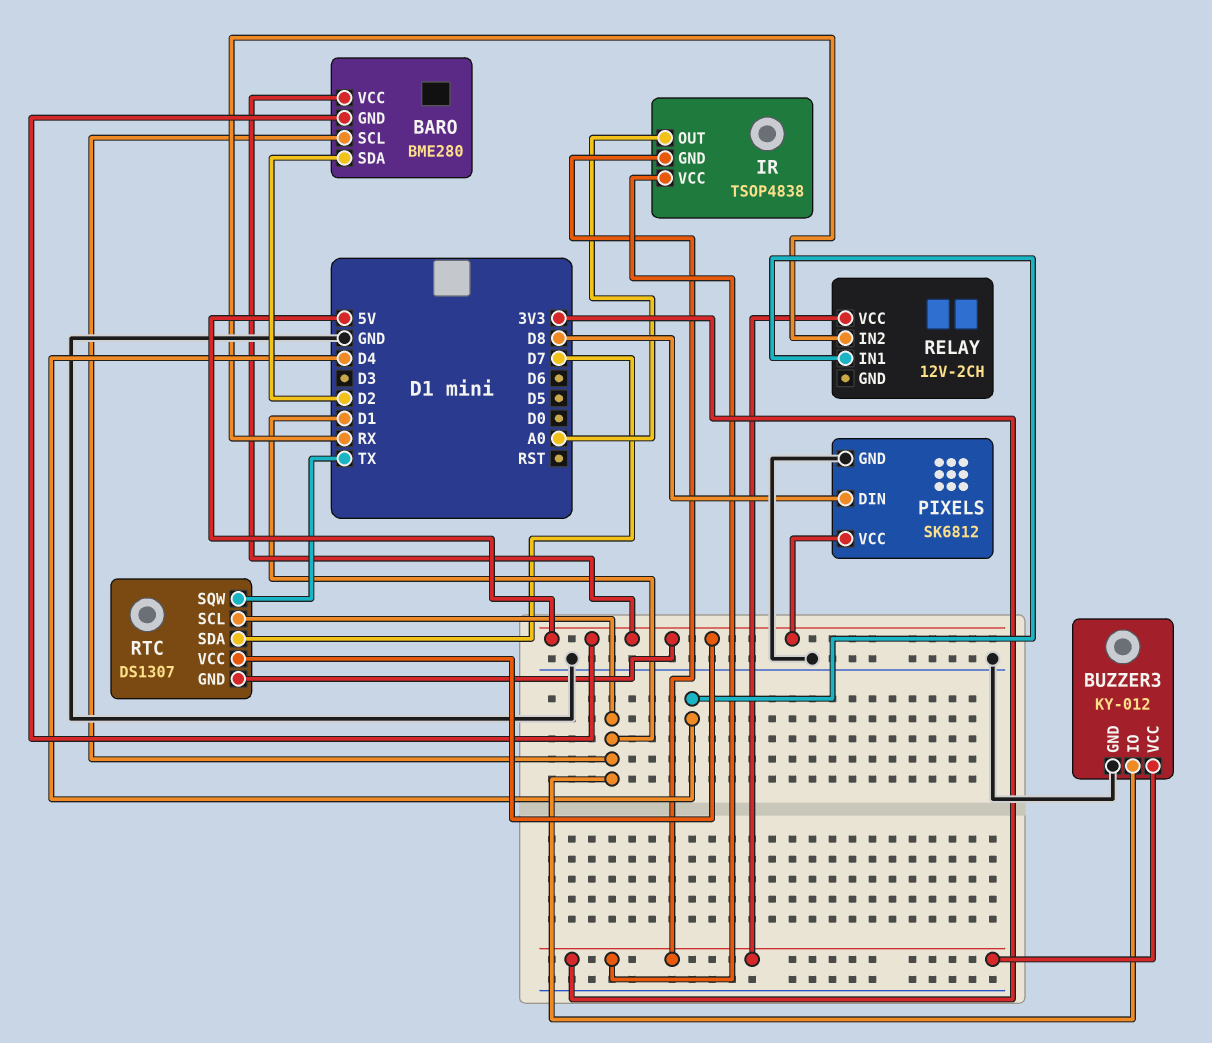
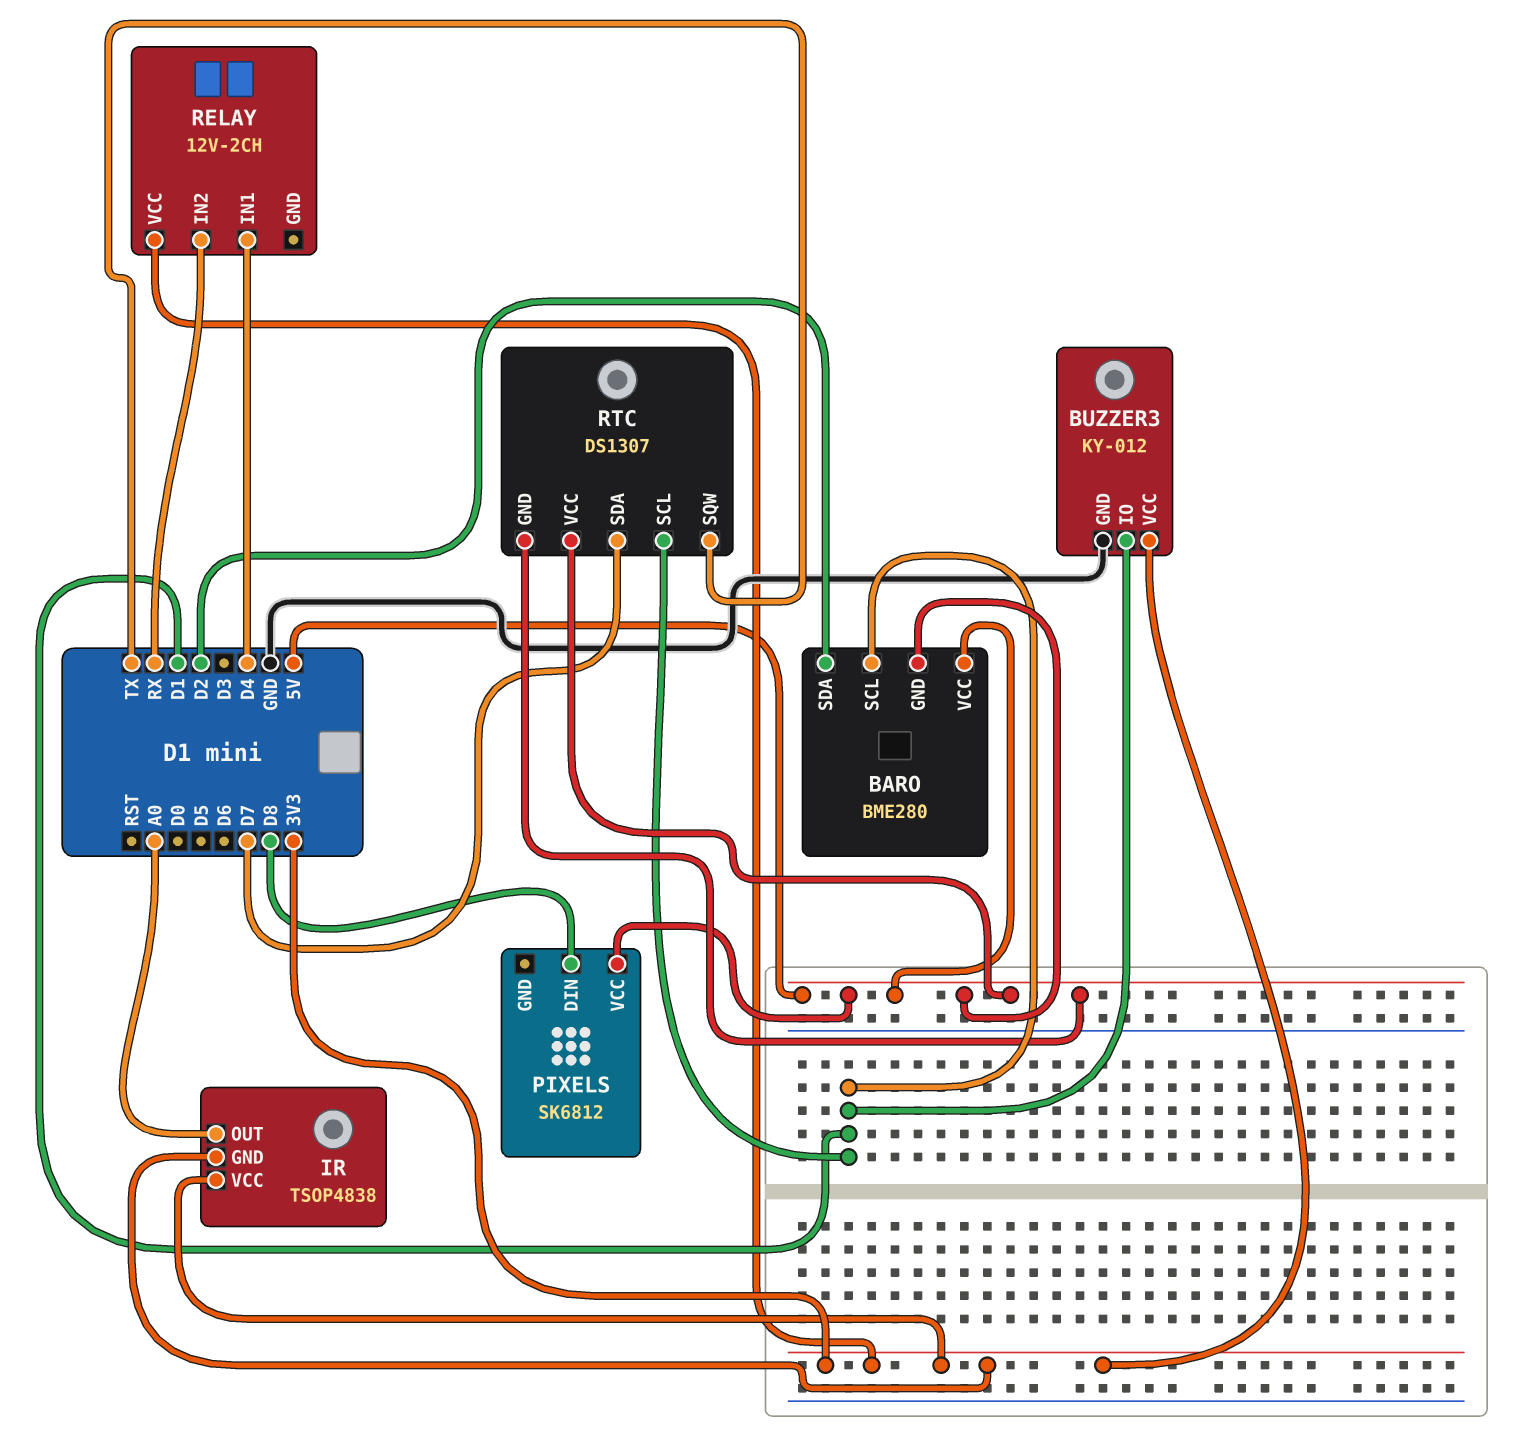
PIXELS pin GND: GND -> none

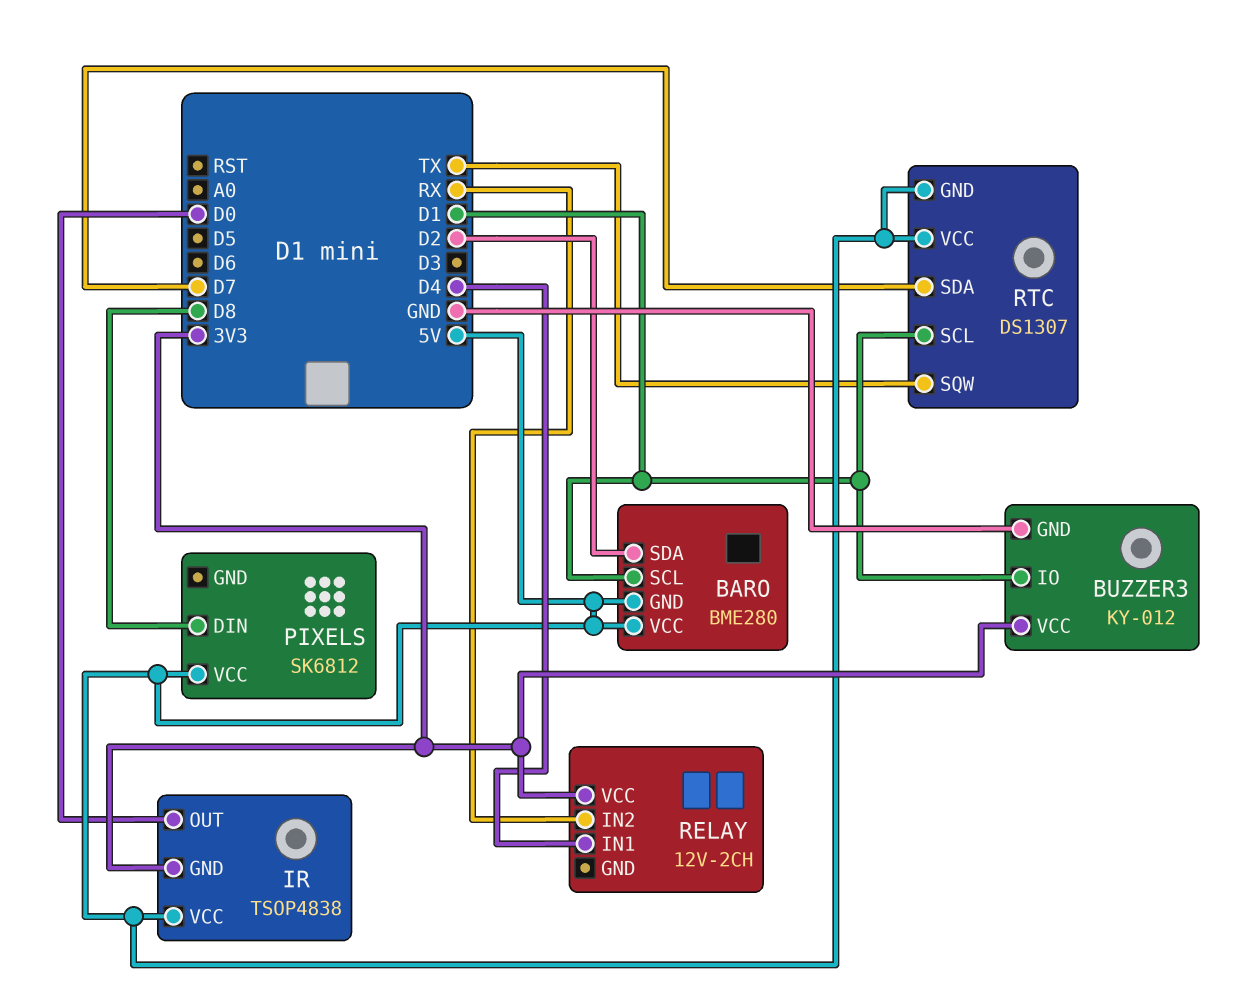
IR pin OUT: A0 -> D0
IR pin VCC: 3V3 -> 5V

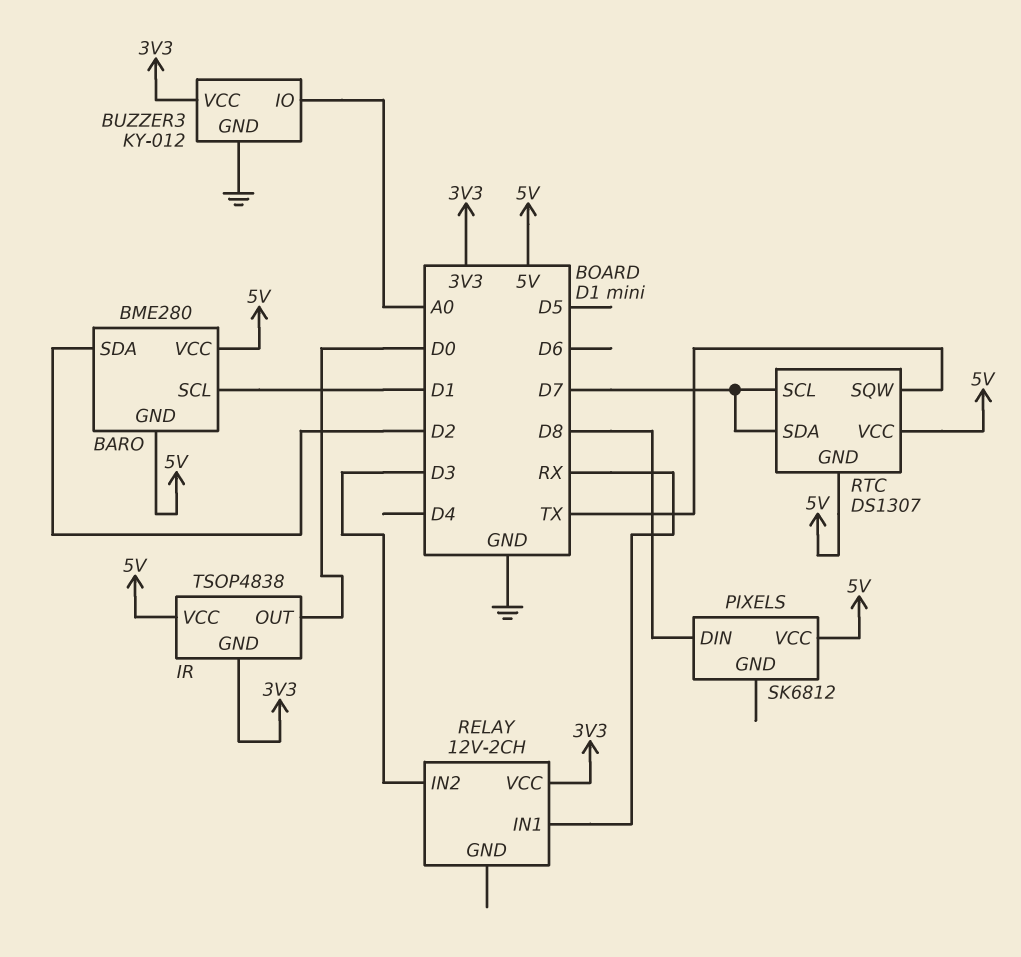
BUZZER3 pin IO: D1 -> A0
RELAY pin IN1: D4 -> RX
RELAY pin IN2: RX -> D3
RTC pin SCL: D1 -> D7

